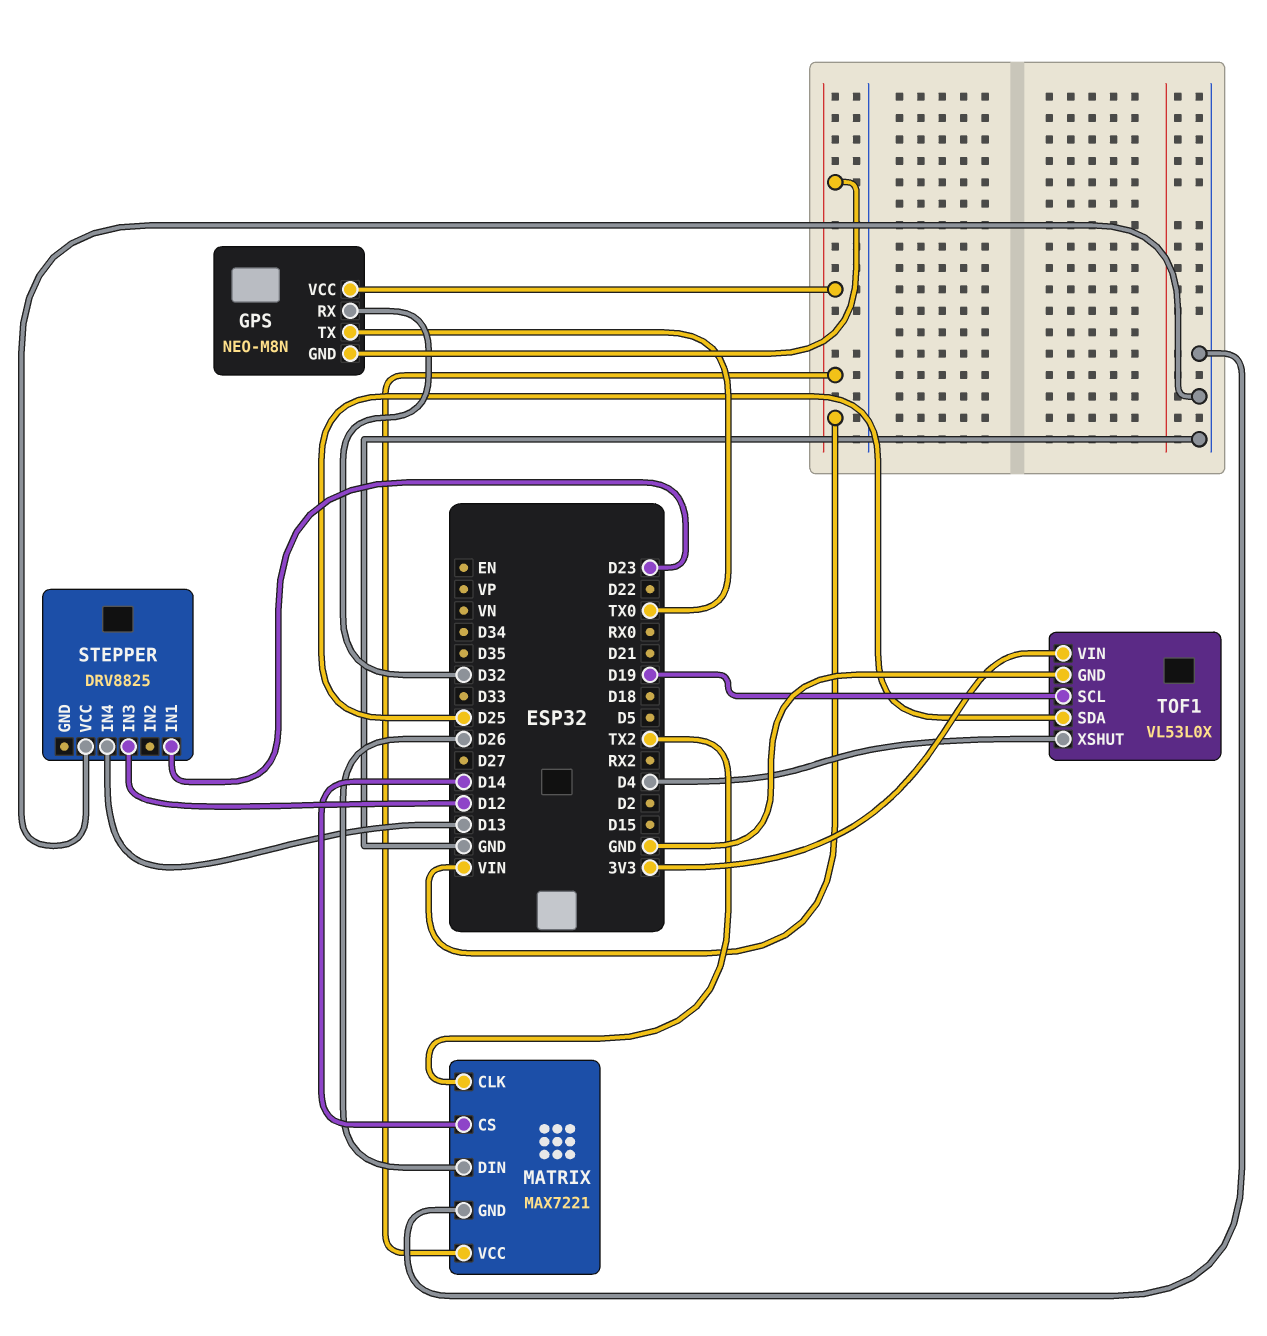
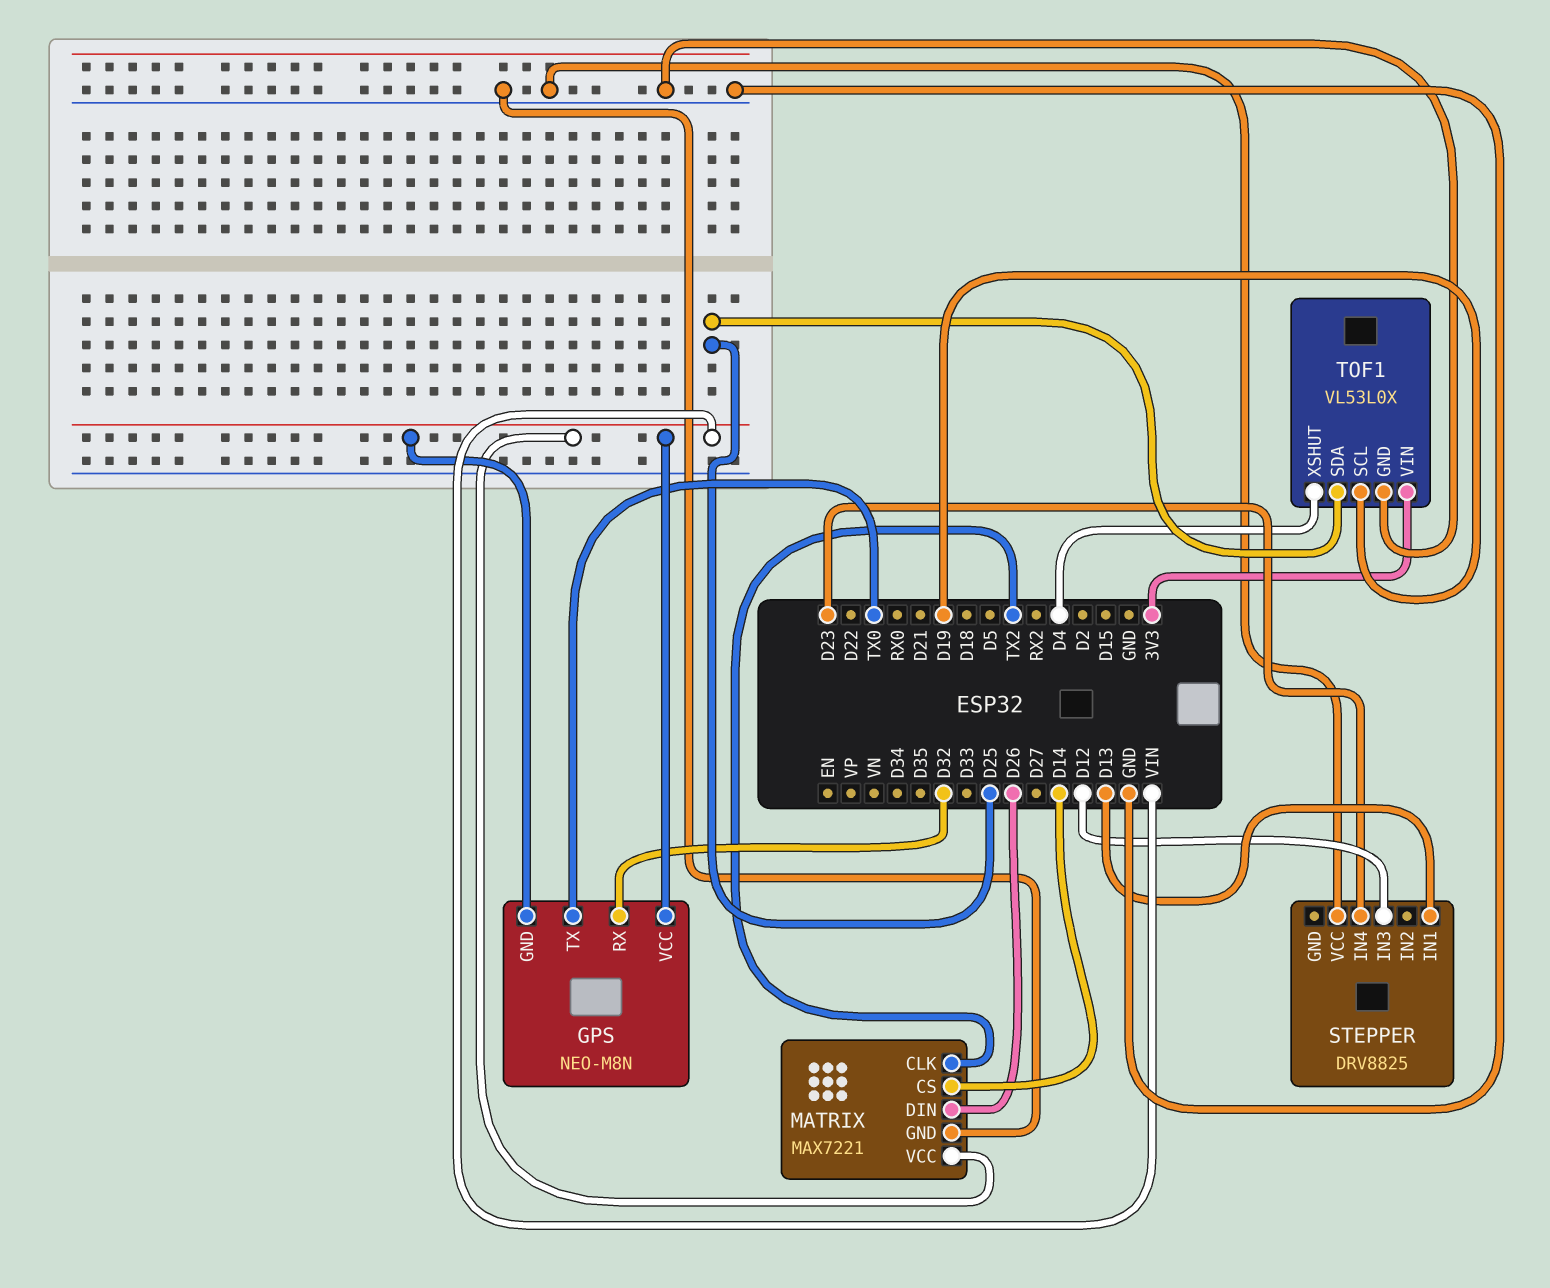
STEPPER pin IN1: D23 -> D13
STEPPER pin IN4: D13 -> D23

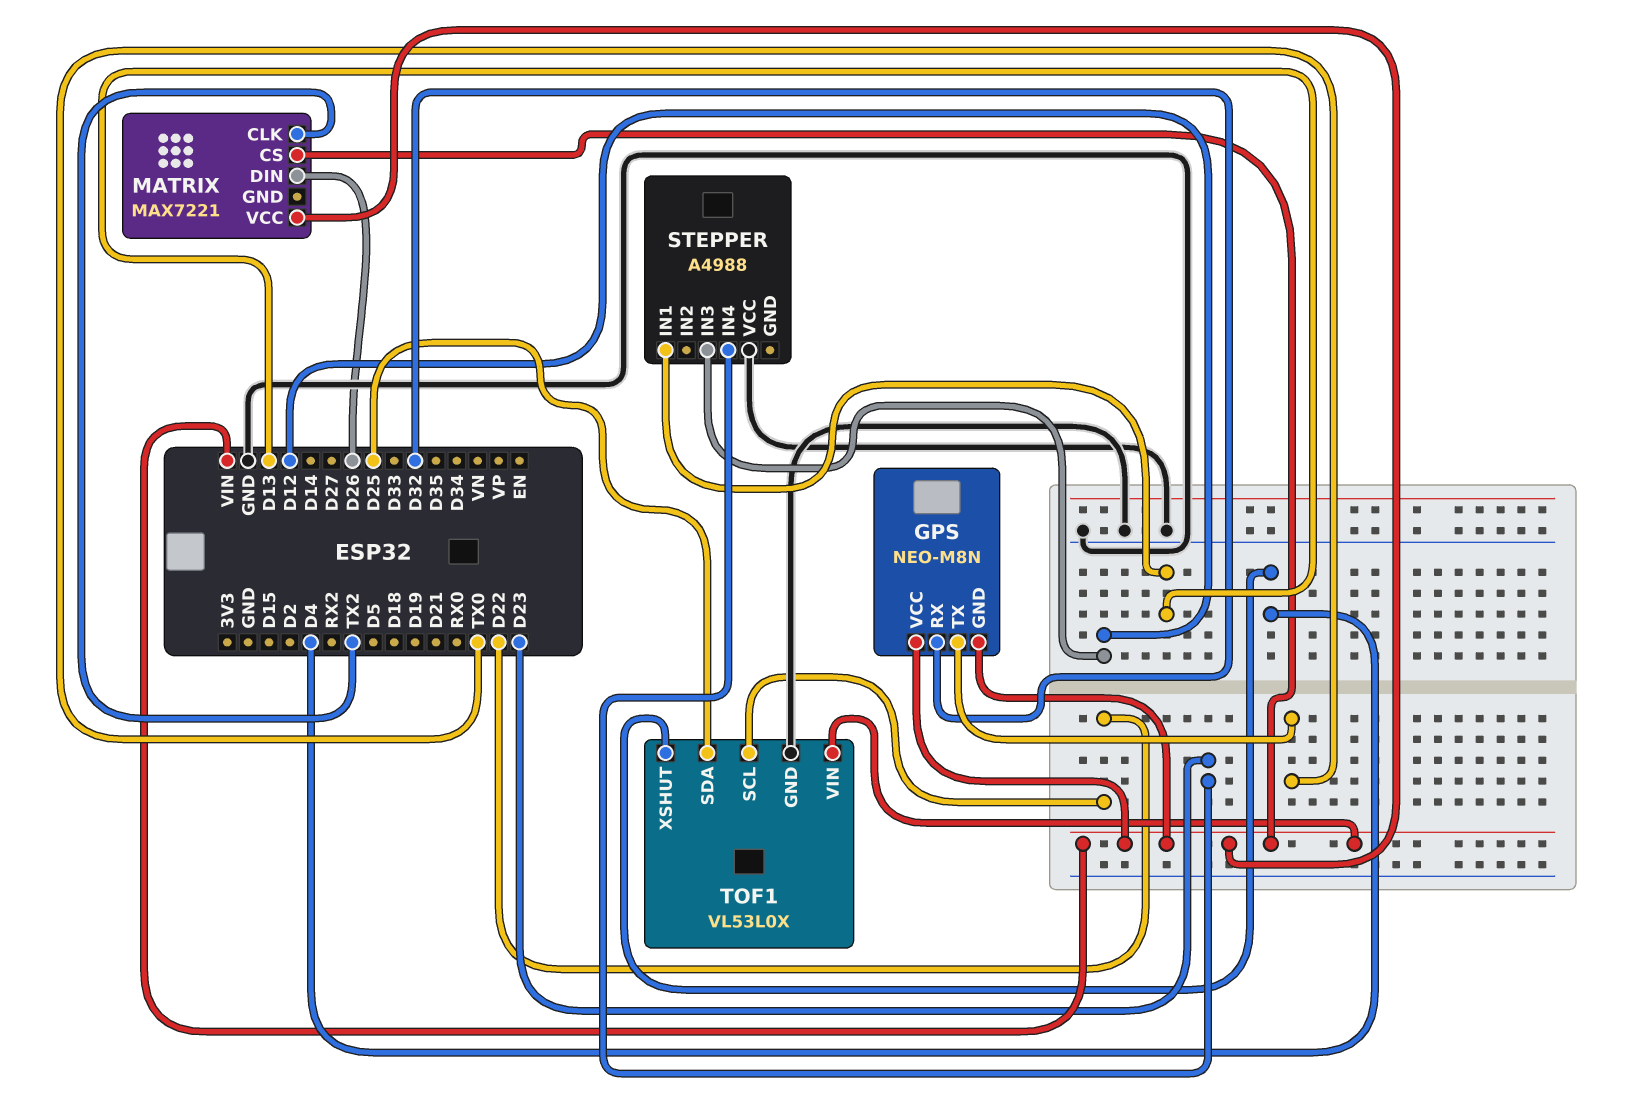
MATRIX pin CS: D14 -> VIN
MATRIX pin GND: GND -> none
STEPPER: DRV8825 -> A4988
TOF1 pin SCL: D19 -> D22
TOF1 pin VIN: 3V3 -> VIN

